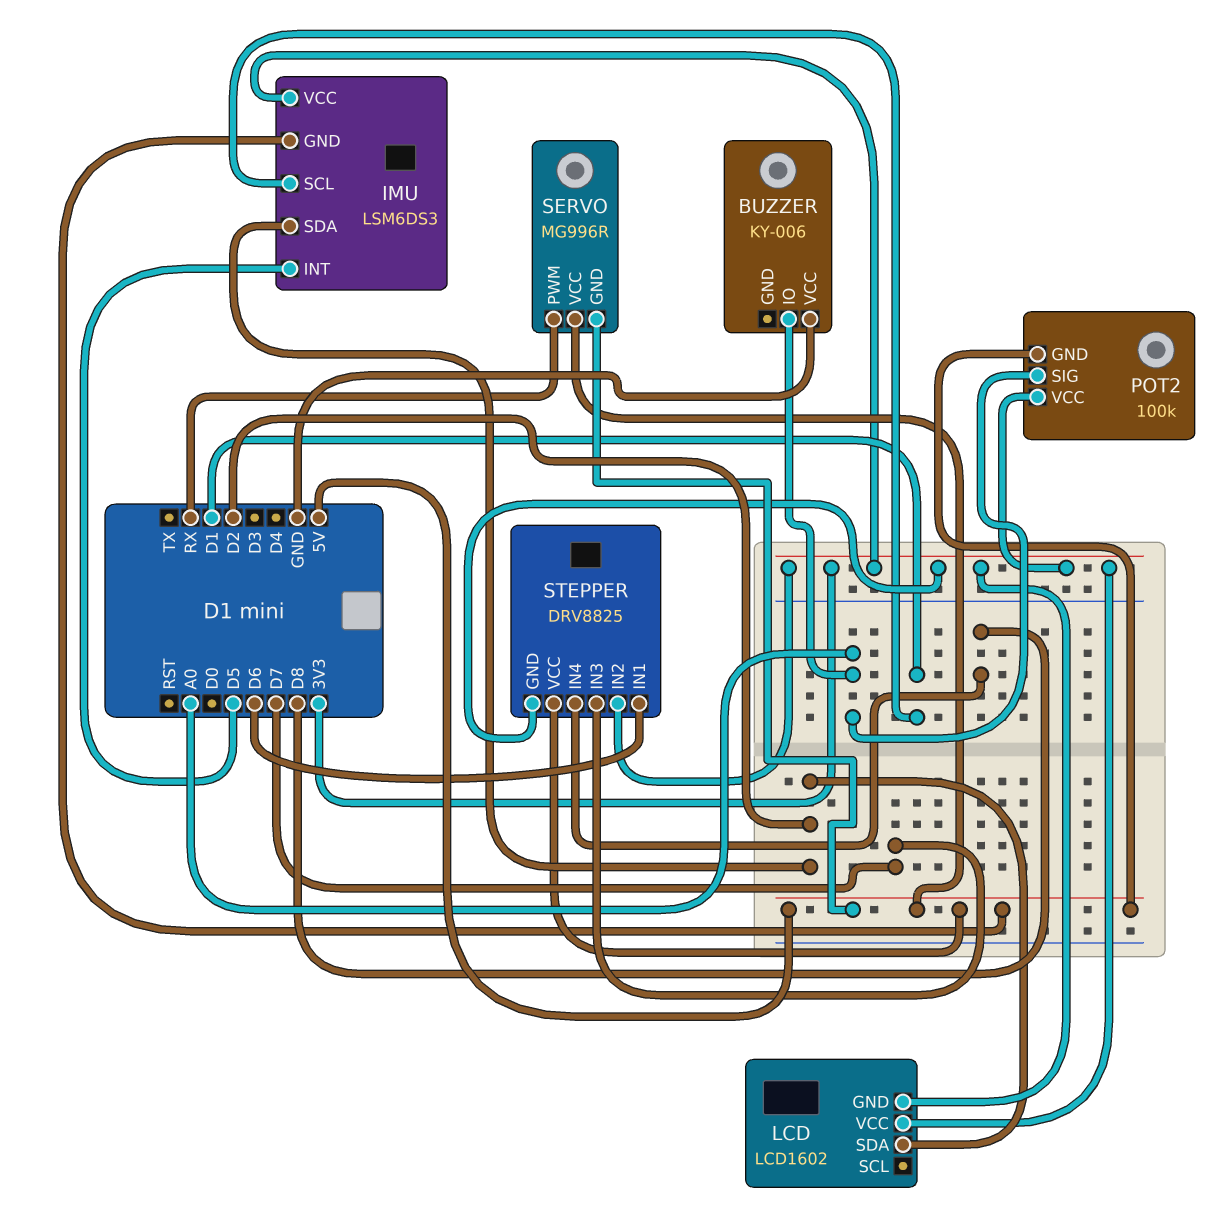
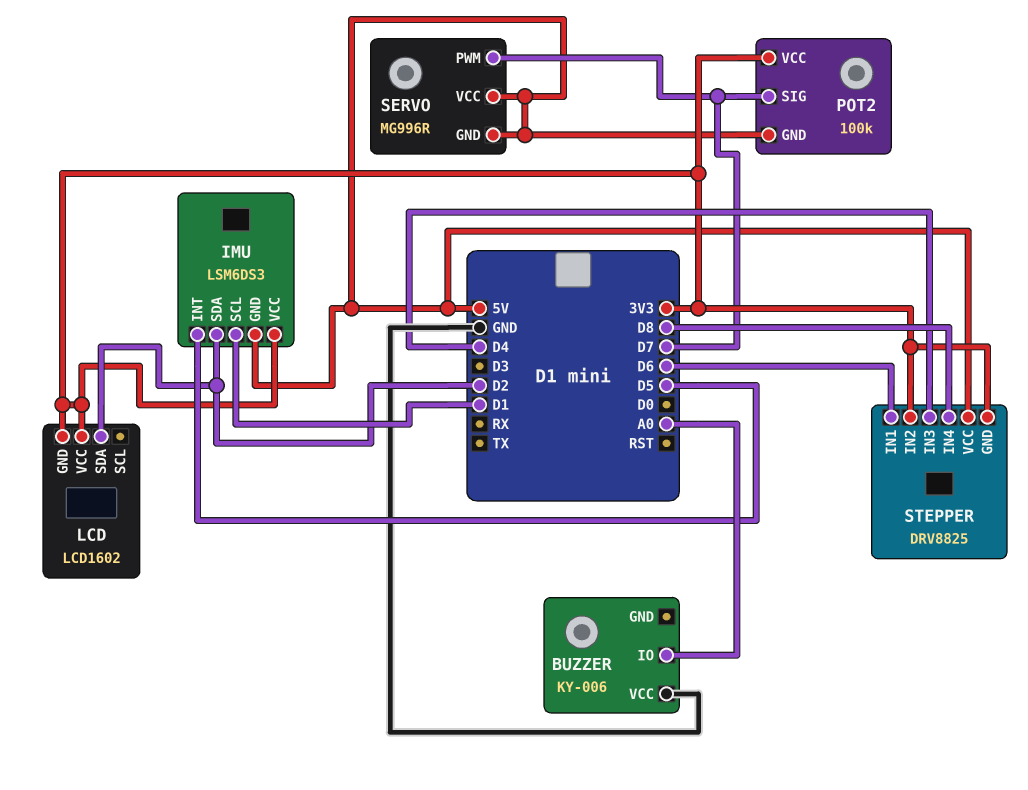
POT2 pin SIG: A0 -> D7
SERVO pin PWM: RX -> D7
STEPPER pin IN3: D7 -> D4

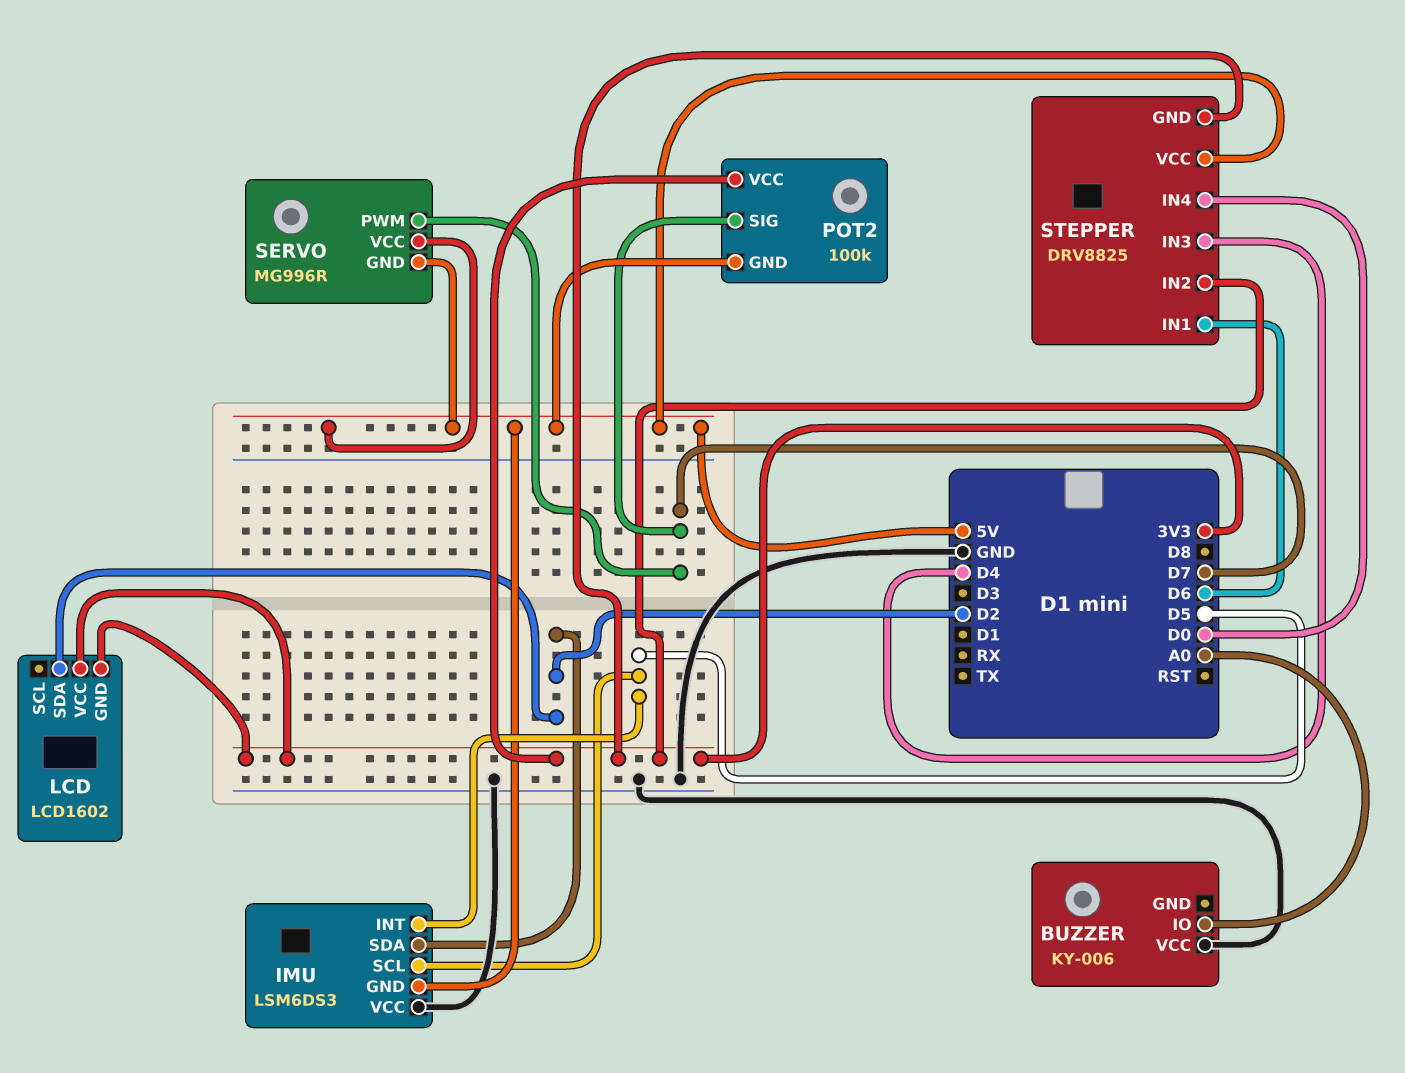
IMU pin SCL: D1 -> D5
IMU pin VCC: 3V3 -> GND
STEPPER pin IN4: D8 -> D0

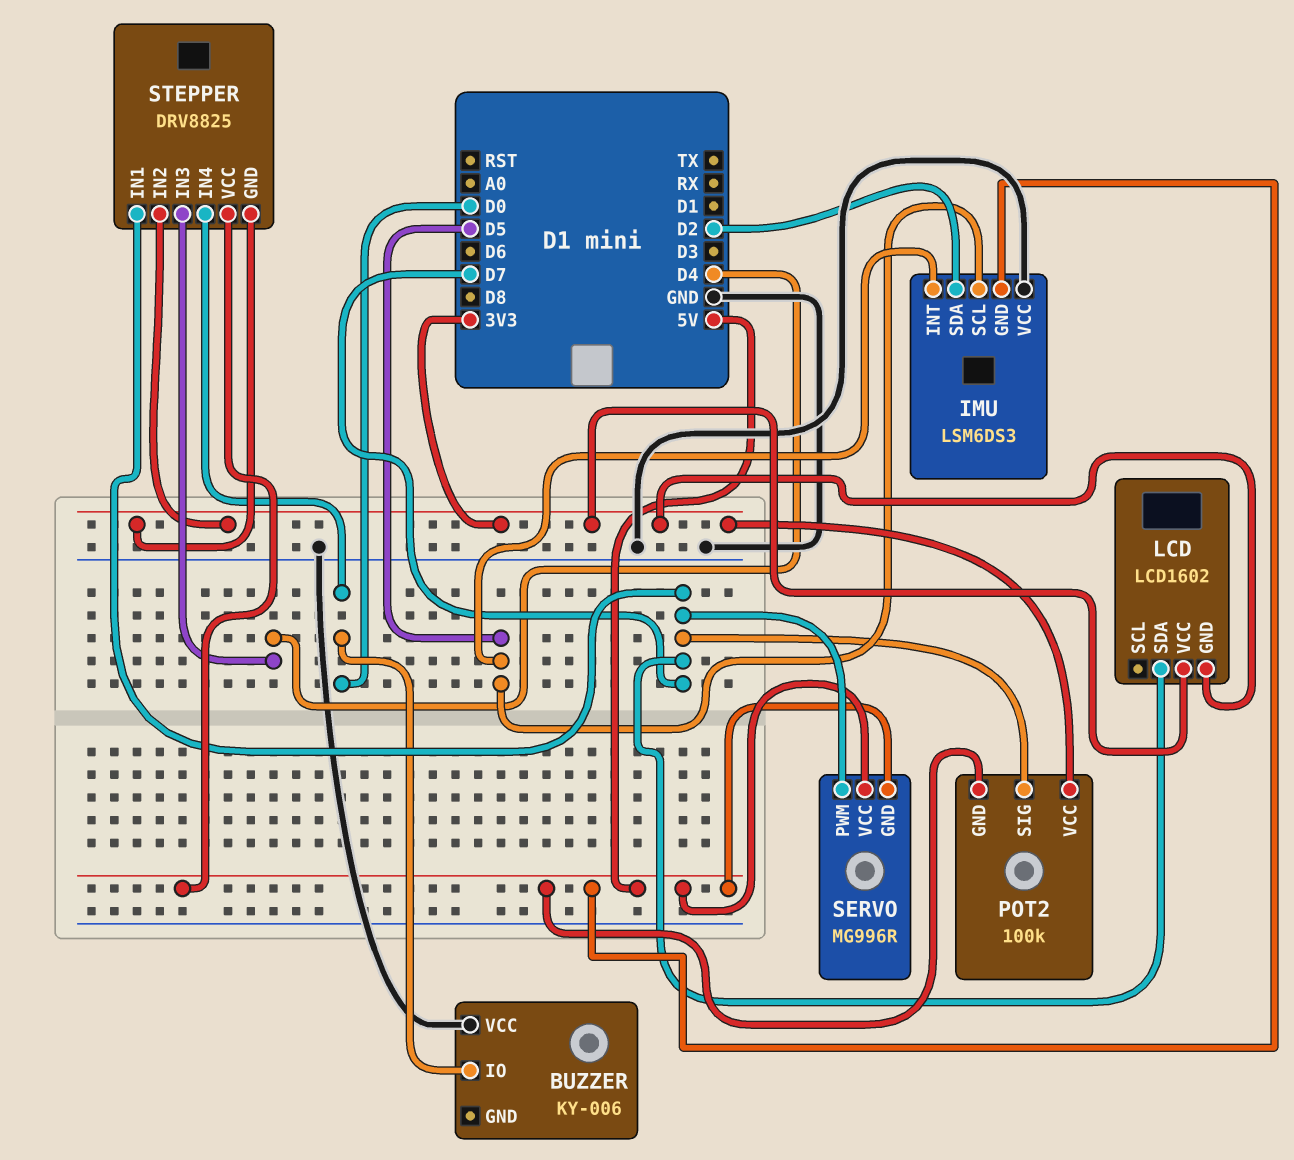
BUZZER pin IO: A0 -> D0
LCD pin SDA: D2 -> D7
STEPPER pin IN1: D6 -> D7

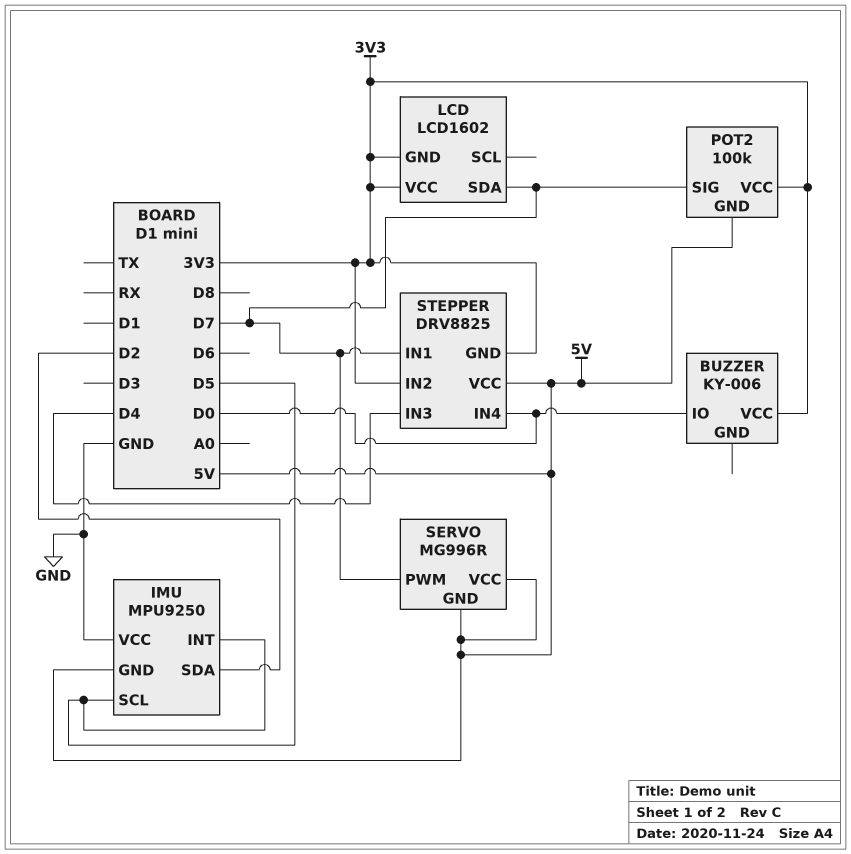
BUZZER pin VCC: GND -> 3V3
IMU: LSM6DS3 -> MPU9250

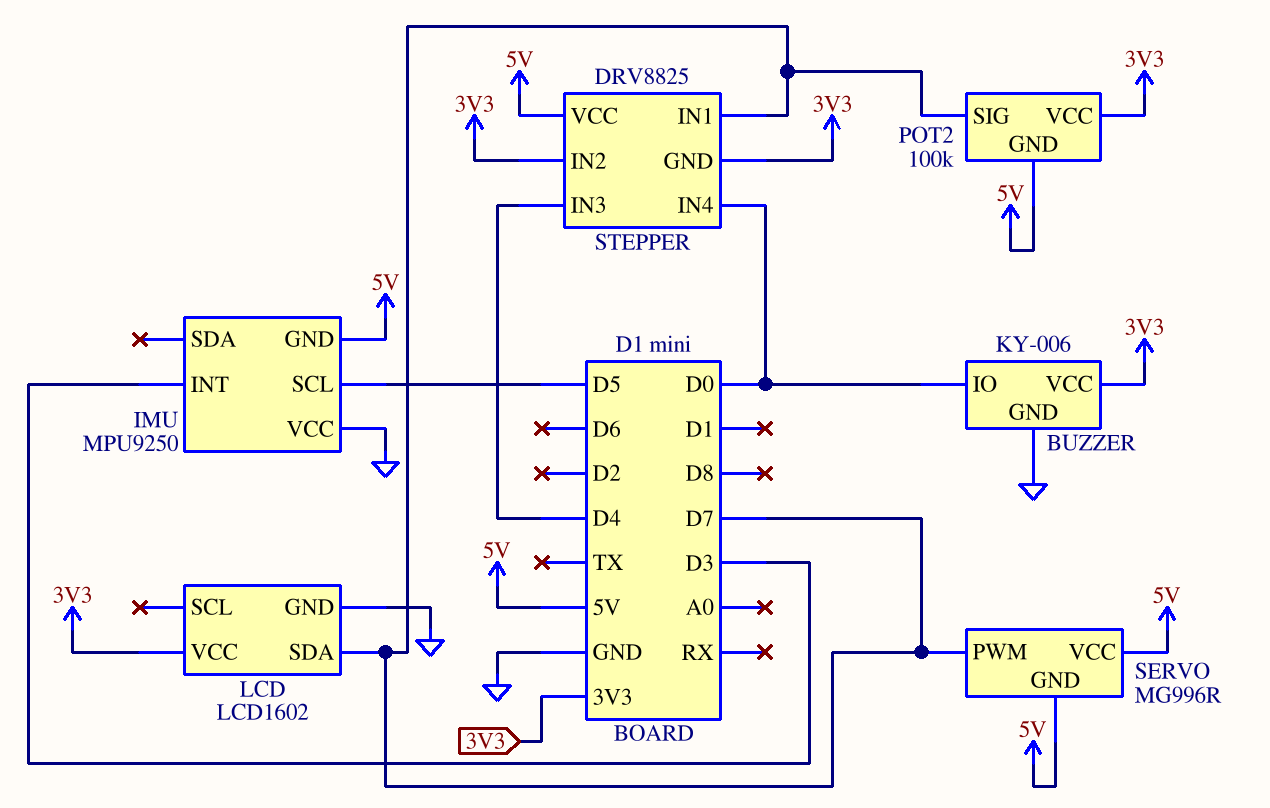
BUZZER pin GND: none -> GND
IMU pin INT: D5 -> D3
IMU pin SDA: D2 -> none
LCD pin GND: 3V3 -> GND

